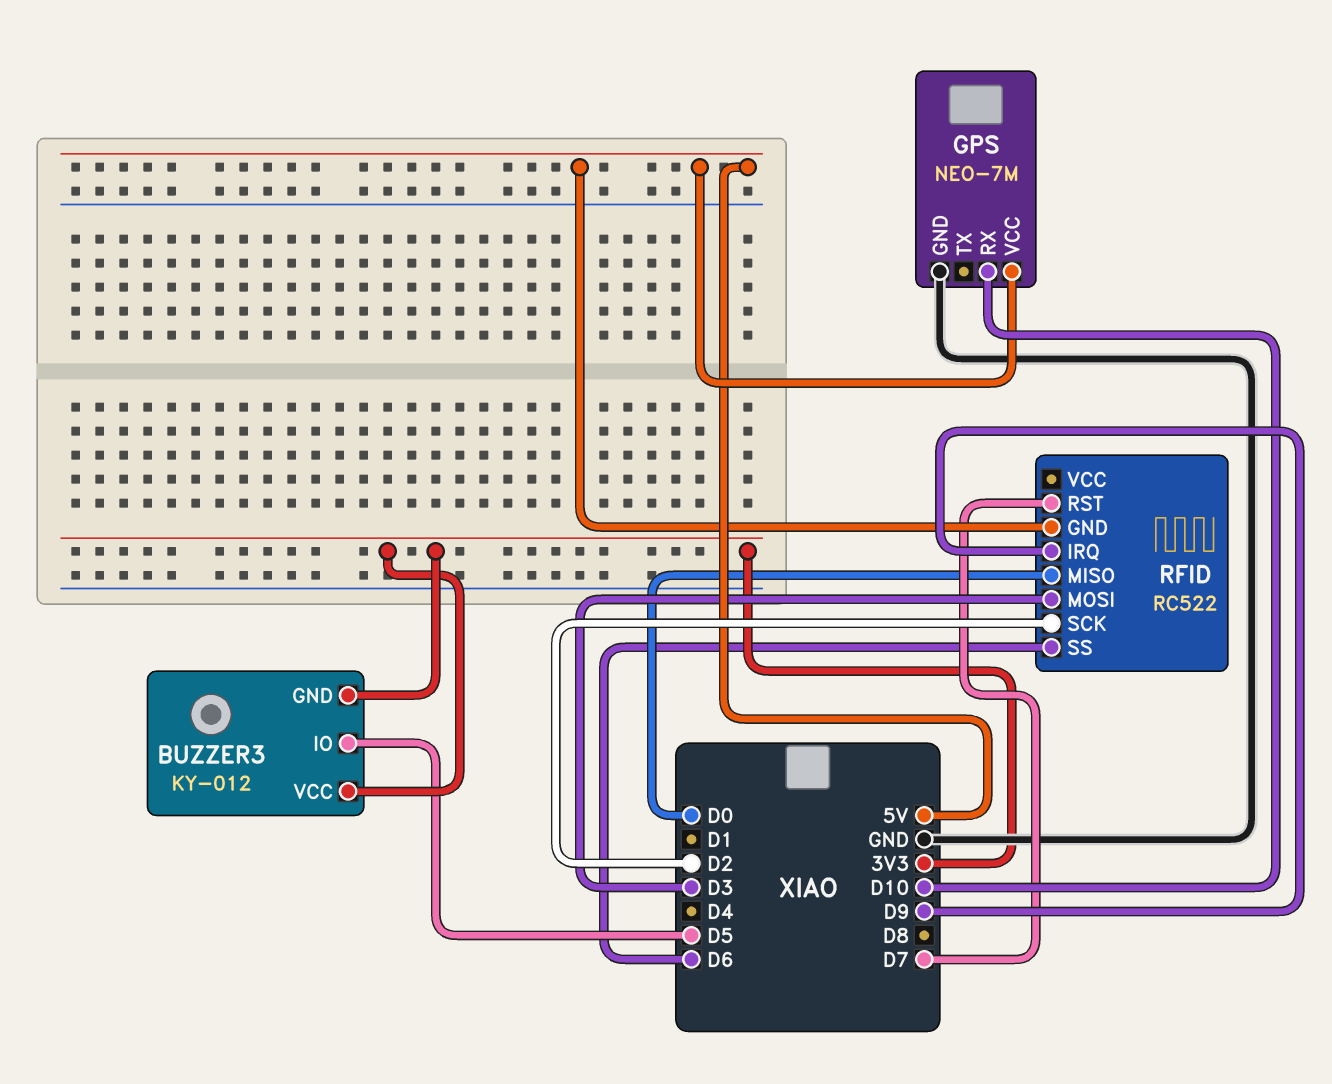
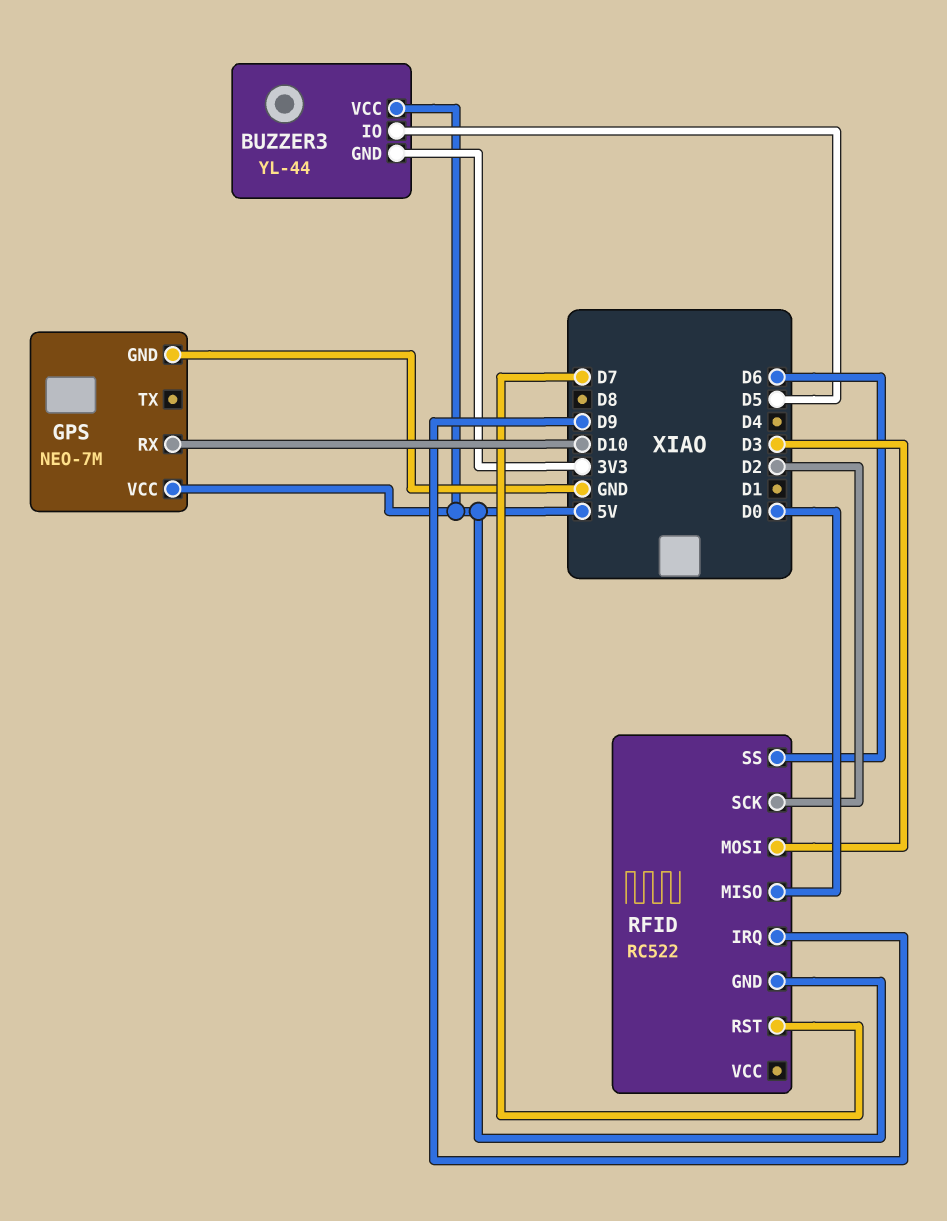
BUZZER3: KY-012 -> YL-44
BUZZER3 pin VCC: 3V3 -> 5V

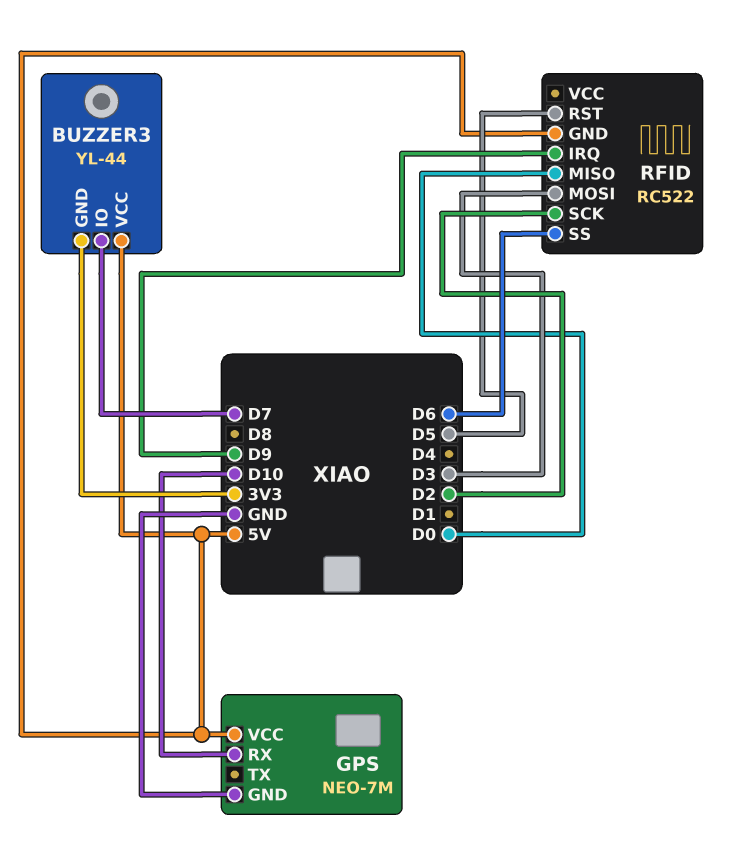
BUZZER3 pin IO: D5 -> D7
RFID pin RST: D7 -> D5

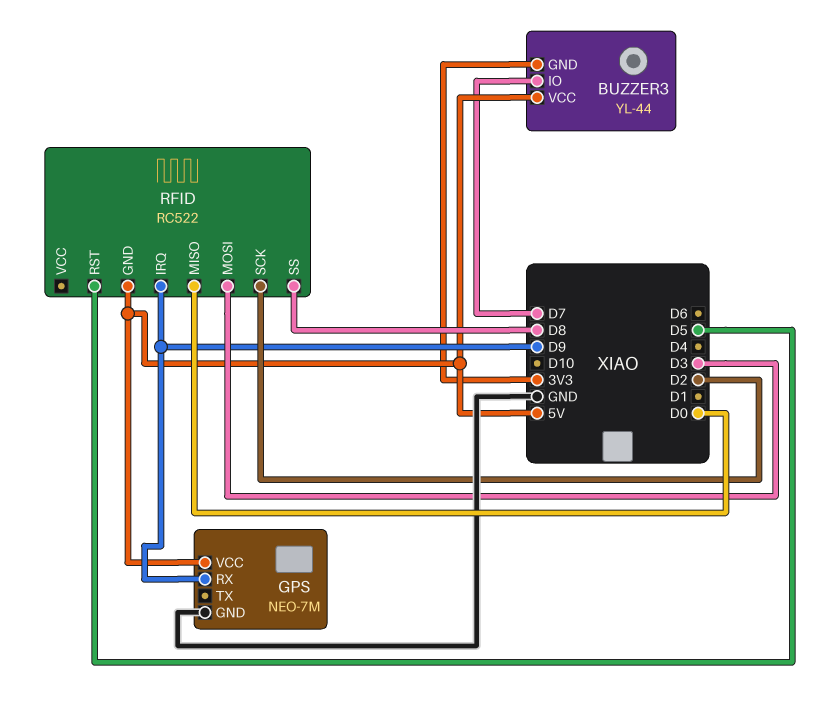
GPS pin RX: D10 -> D9
RFID pin SS: D6 -> D8

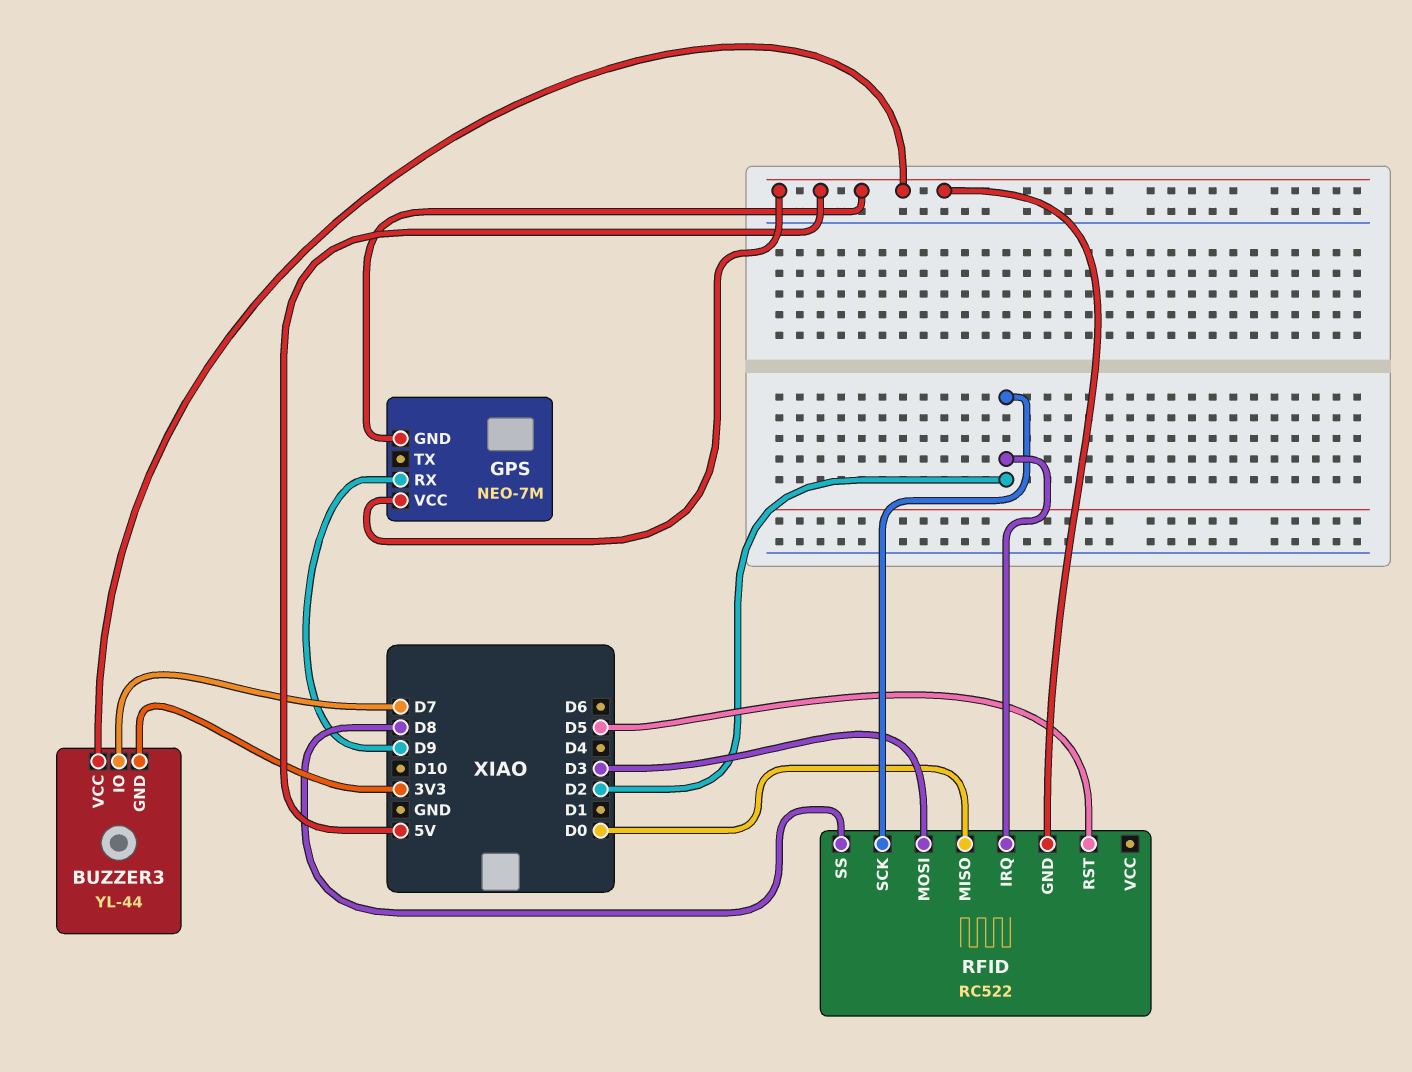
GPS pin GND: GND -> 5V
RFID pin IRQ: D9 -> D2

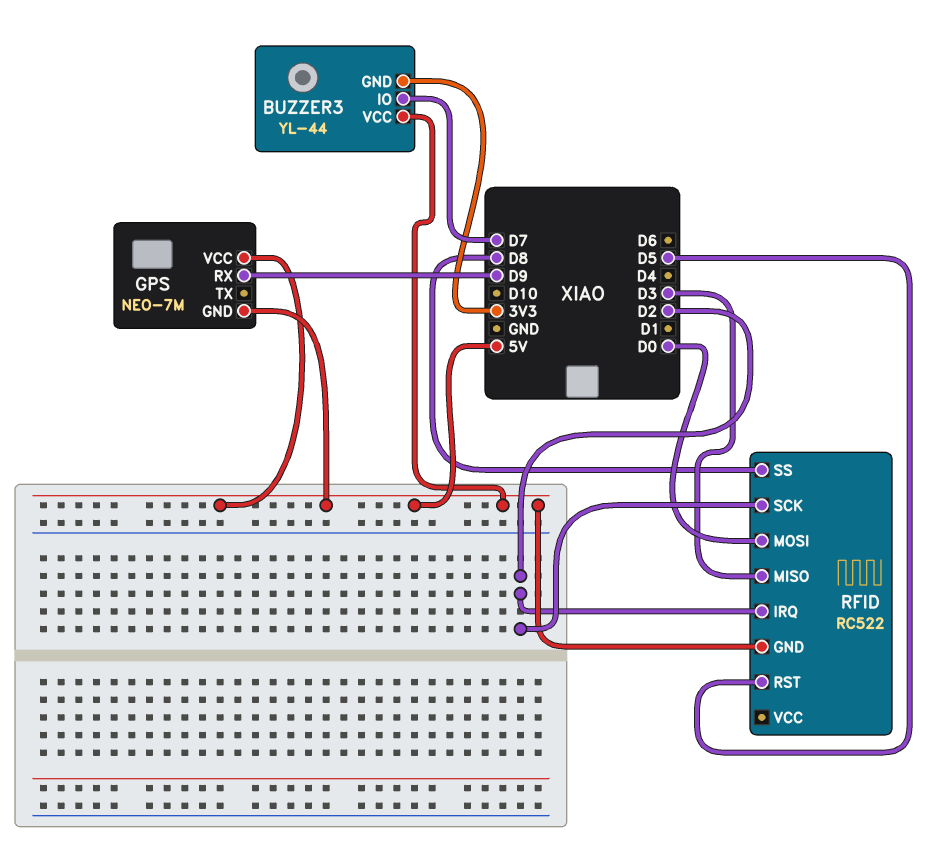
RFID pin MISO: D0 -> D3
RFID pin MOSI: D3 -> D0

